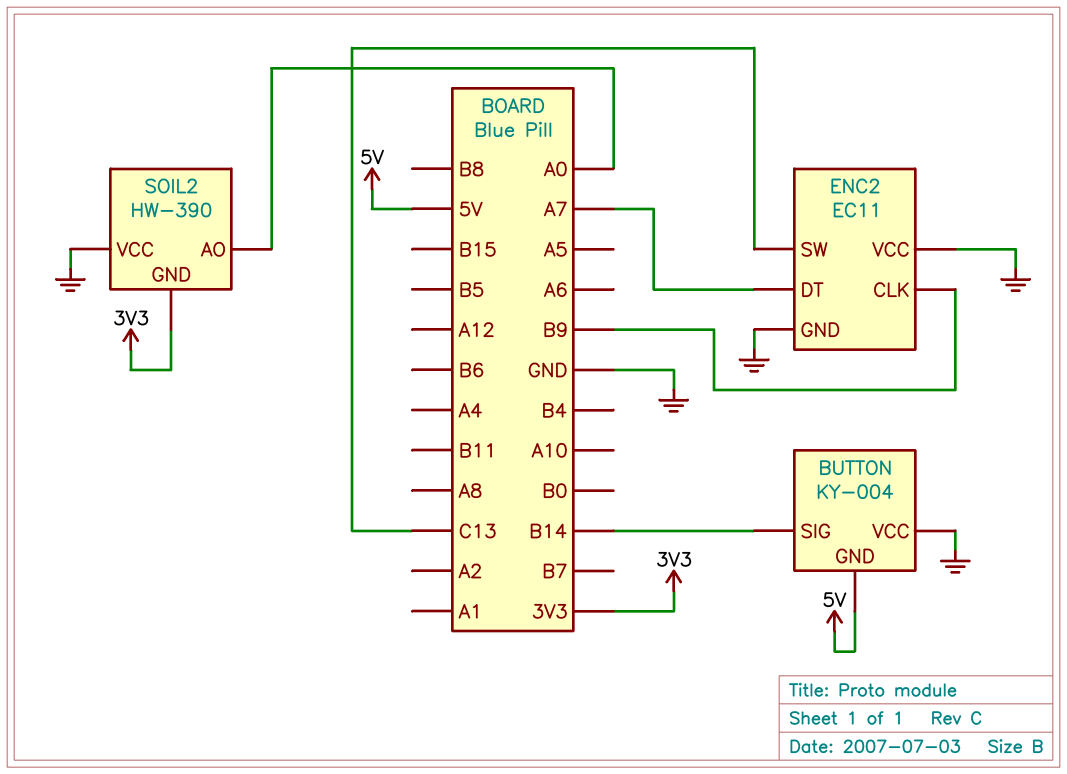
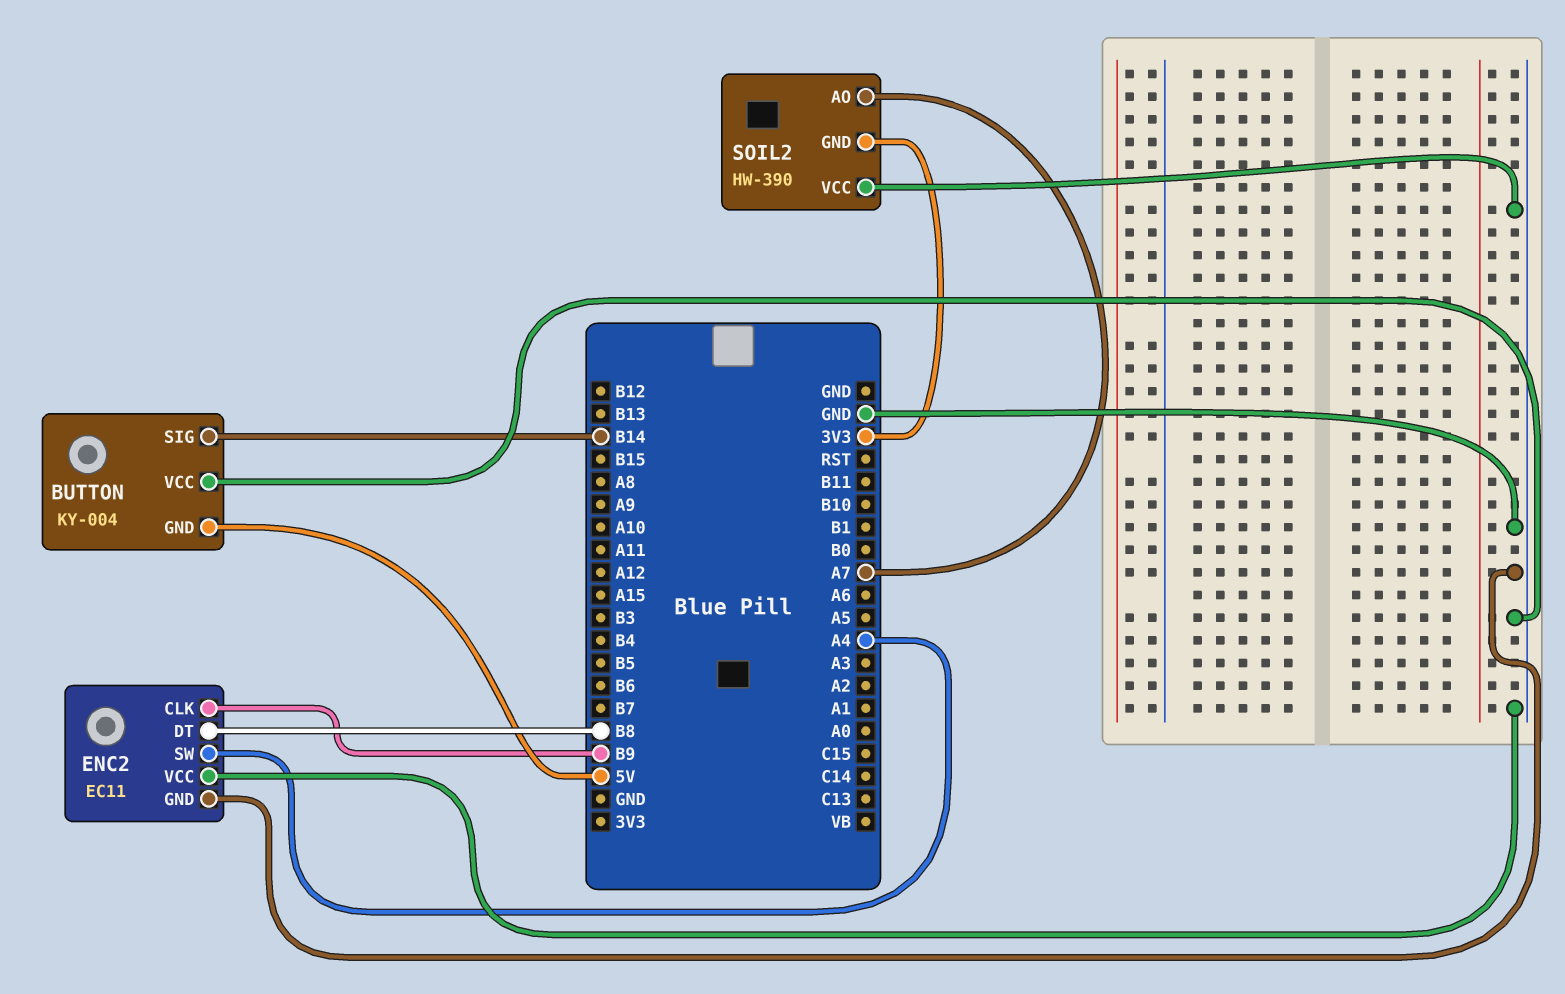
ENC2 pin DT: A7 -> B8
ENC2 pin SW: C13 -> A4
SOIL2 pin AO: A0 -> A7

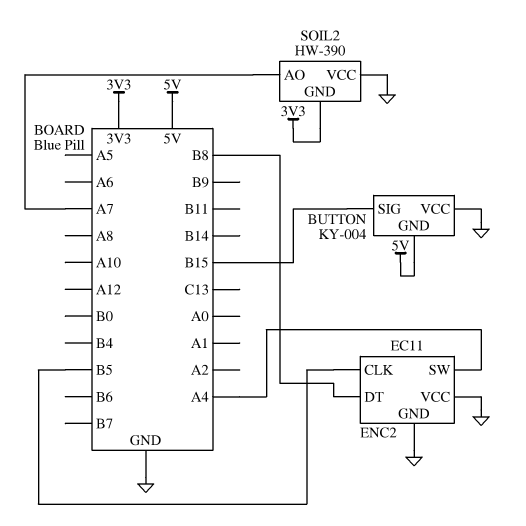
BUTTON pin SIG: B14 -> B15
ENC2 pin CLK: B9 -> B5

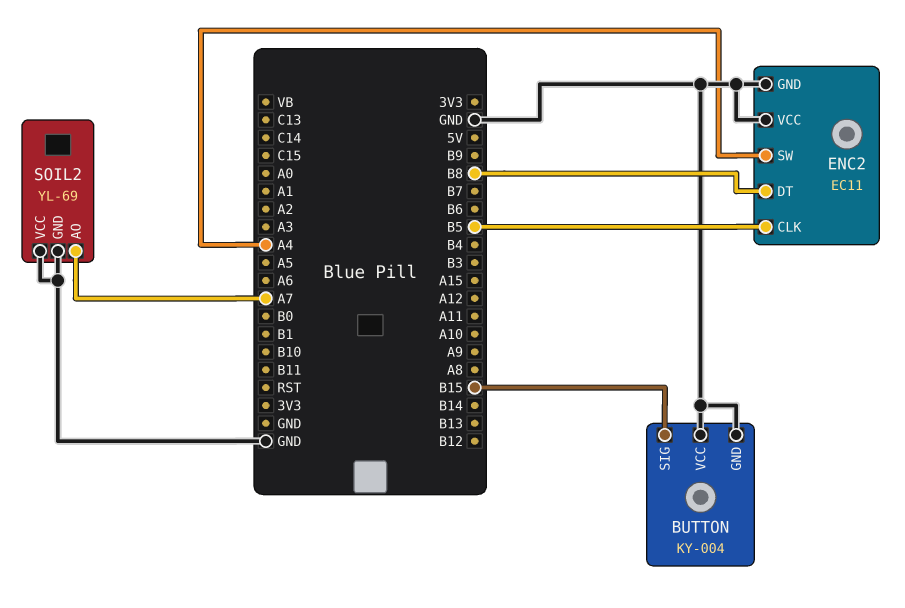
BUTTON pin GND: 5V -> GND
SOIL2: HW-390 -> YL-69
SOIL2 pin GND: 3V3 -> GND

